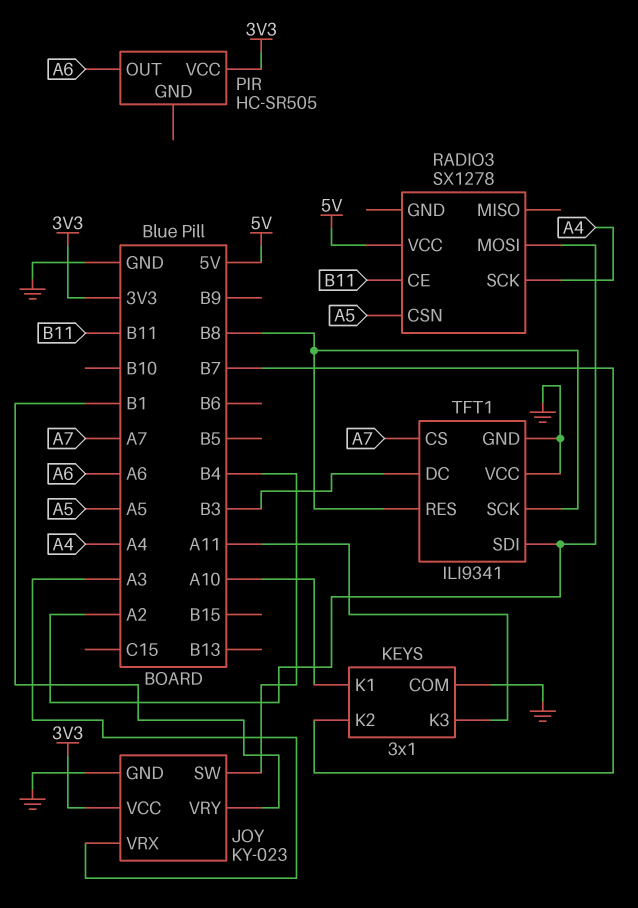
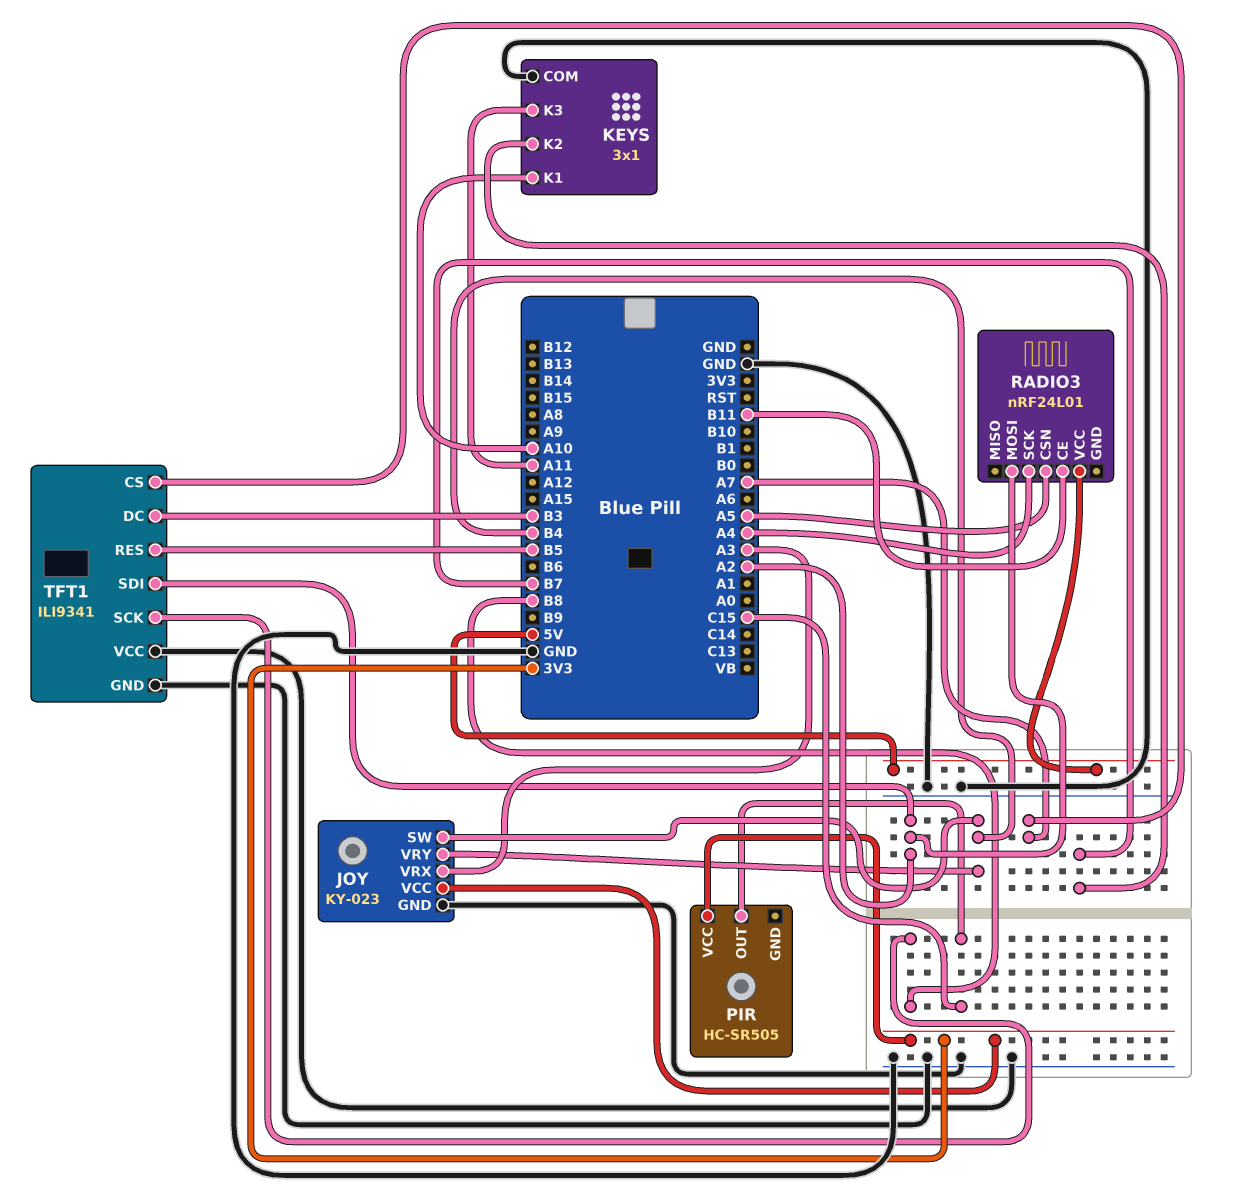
JOY pin VRY: B1 -> B4
PIR pin OUT: A6 -> C15
RADIO3: SX1278 -> nRF24L01
TFT1 pin RES: B8 -> B5

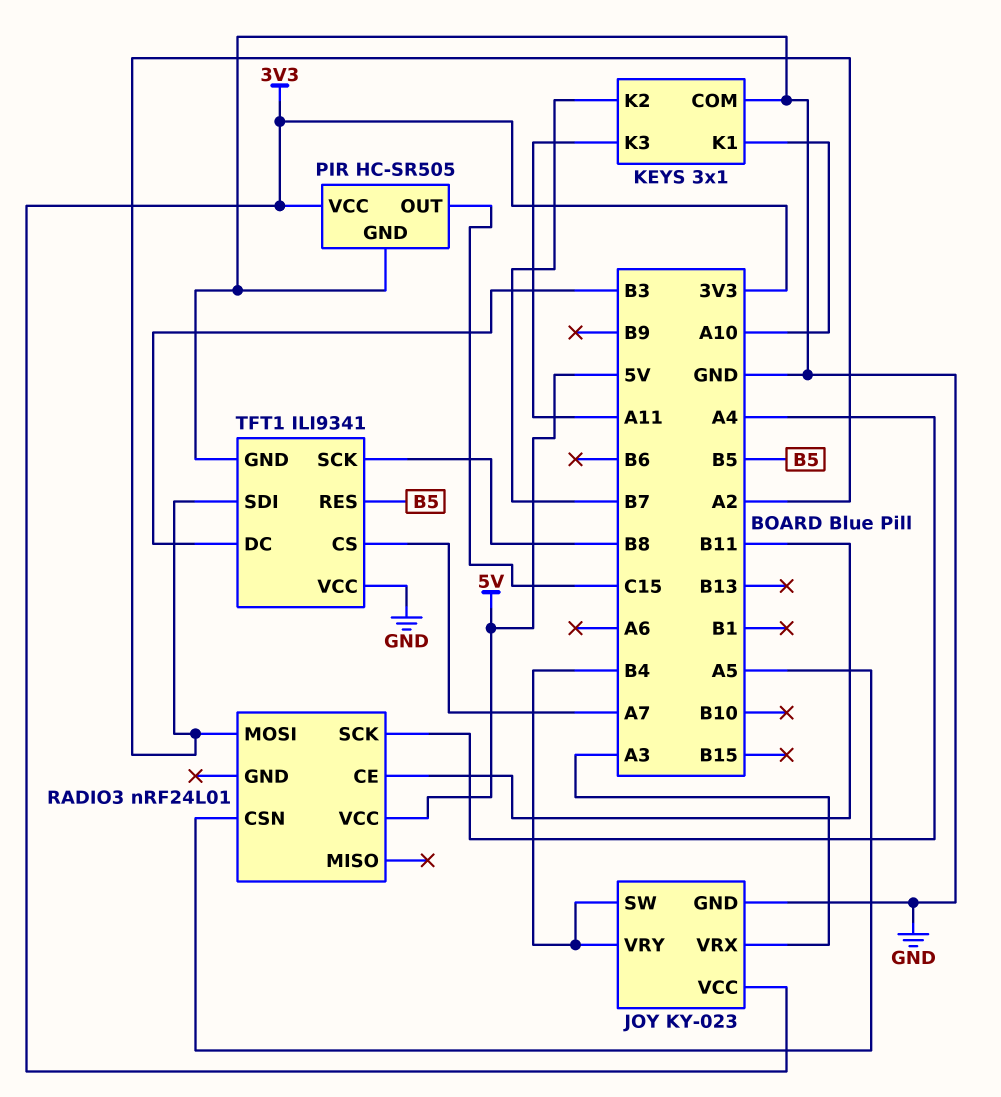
PIR pin GND: none -> GND

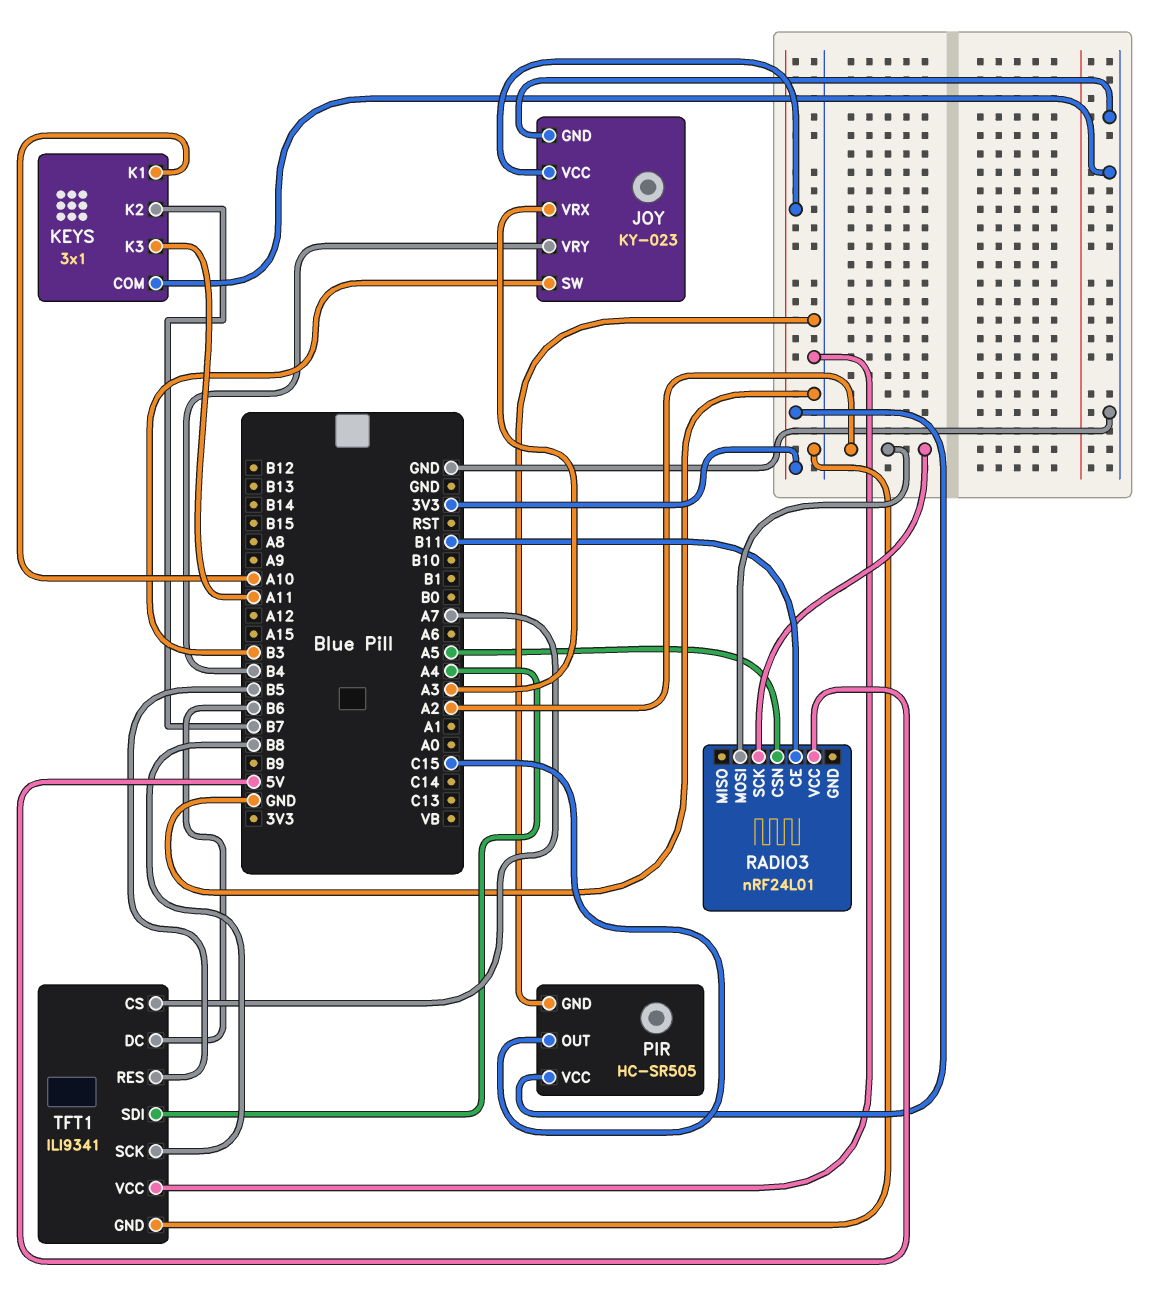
JOY pin SW: B4 -> B3
RADIO3 pin SCK: A4 -> A2
TFT1 pin DC: B3 -> B6
TFT1 pin SDI: A2 -> A4

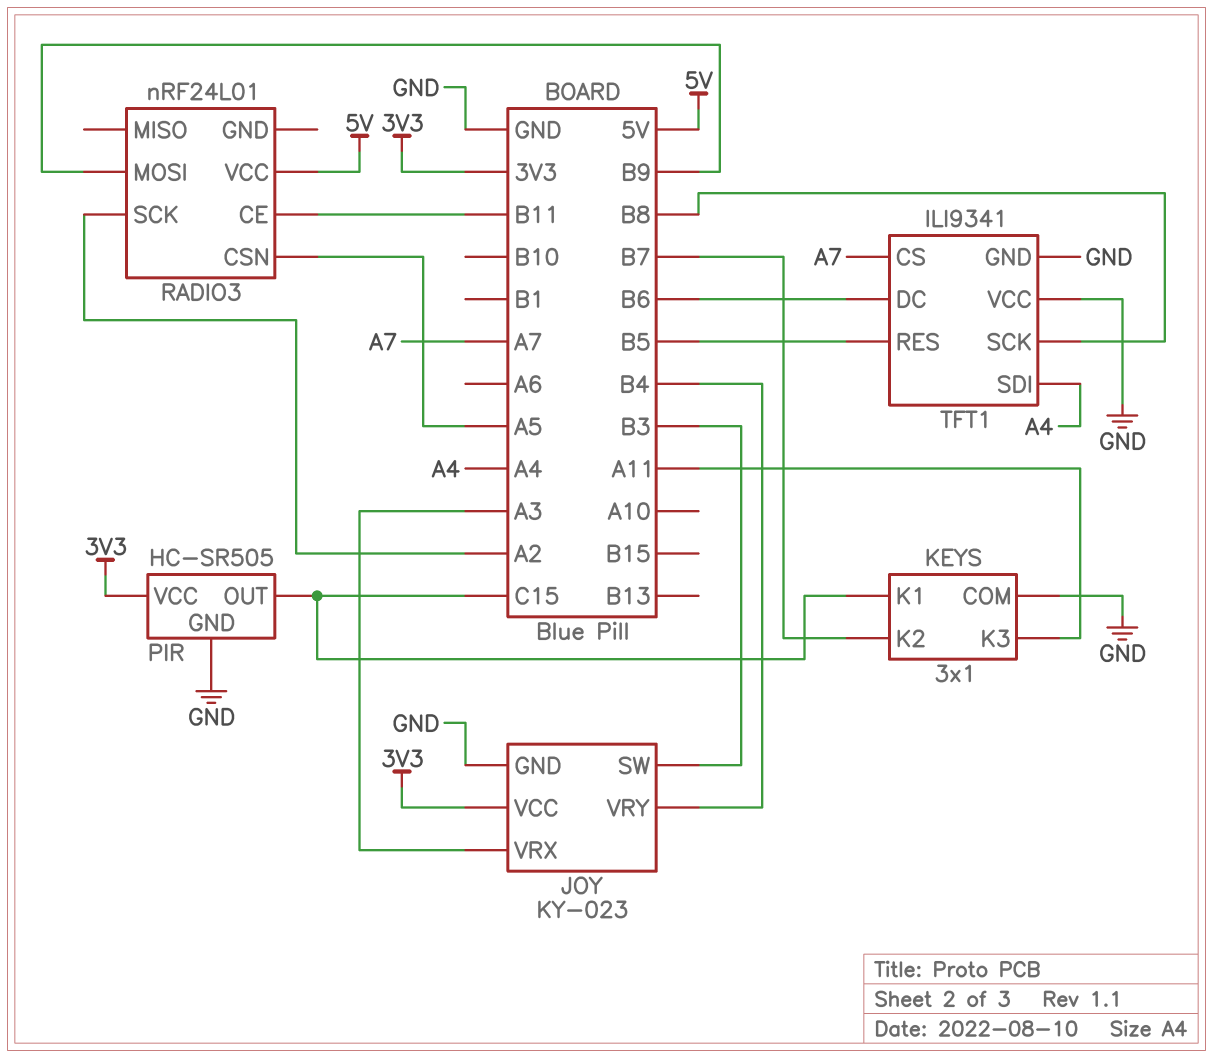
KEYS pin K1: A10 -> C15
RADIO3 pin MOSI: A2 -> B9

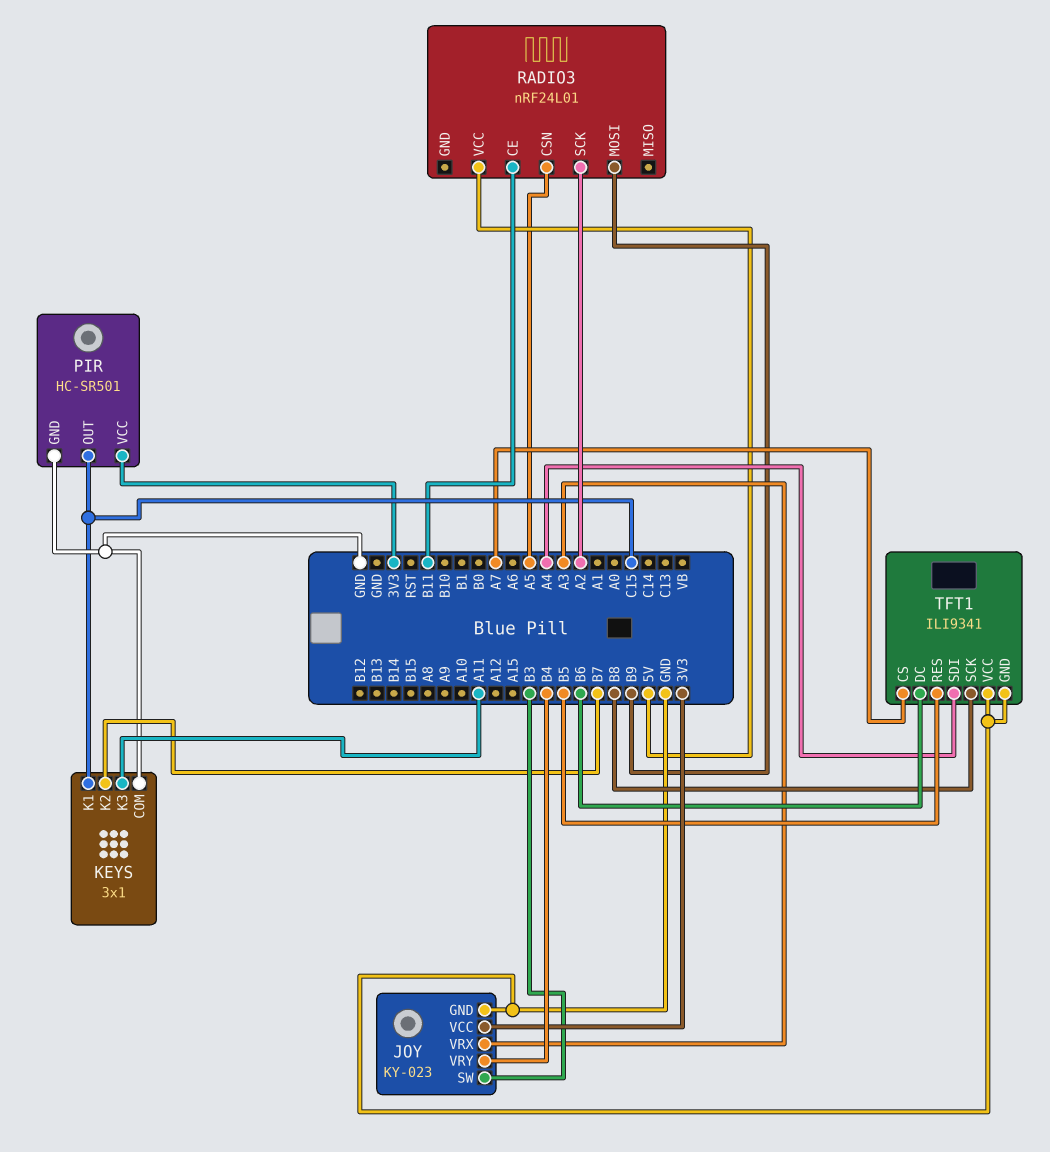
PIR: HC-SR505 -> HC-SR501

